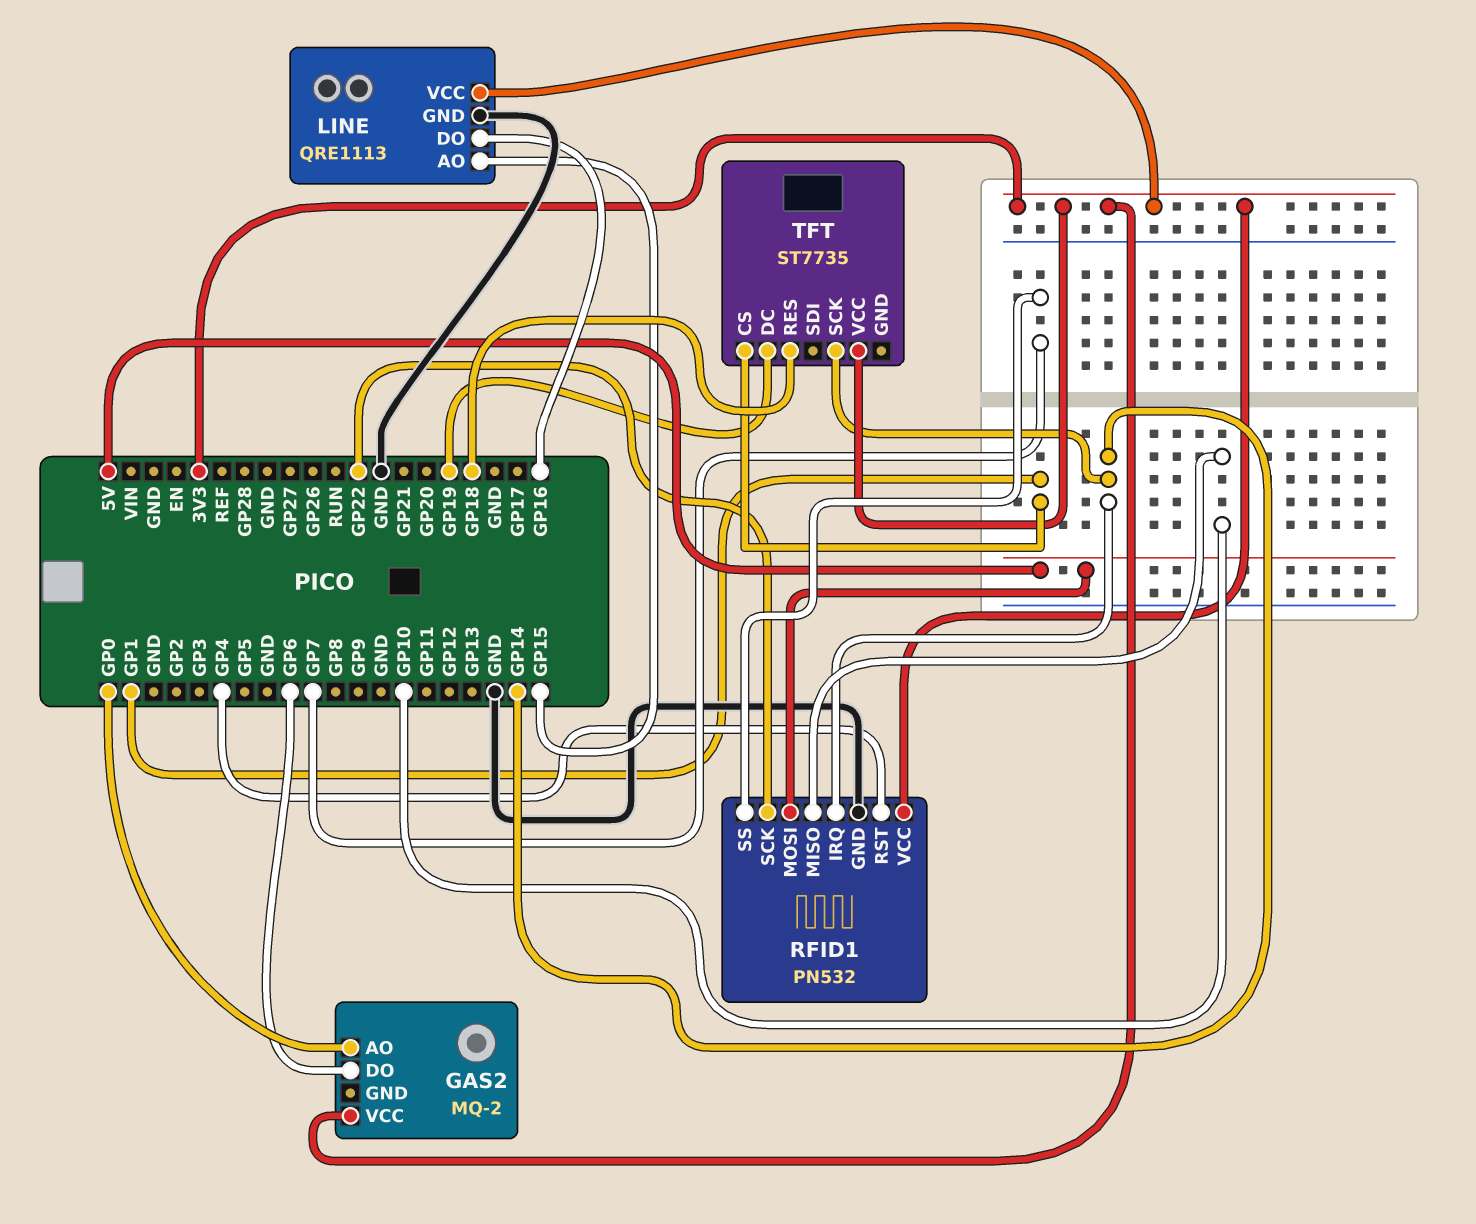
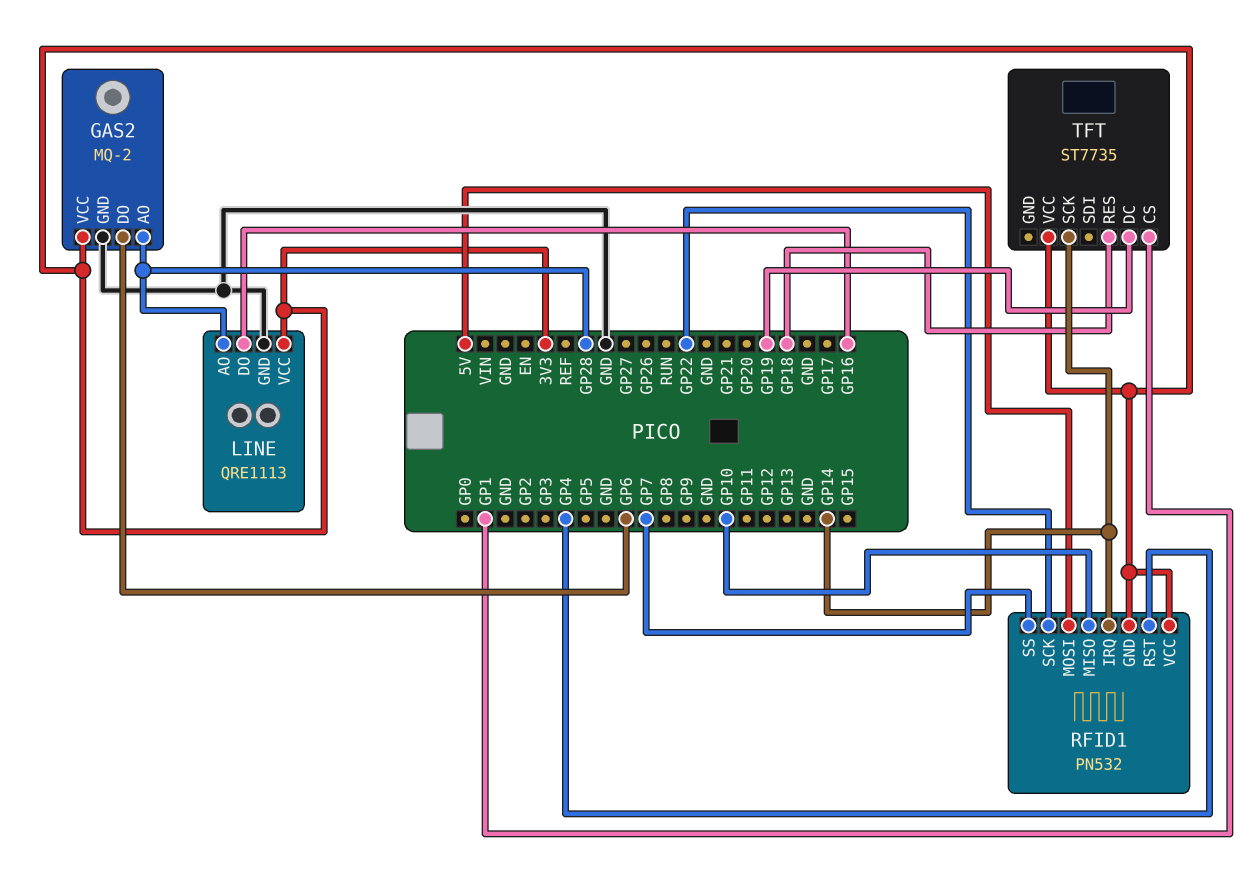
GAS2 pin AO: GP0 -> GP28
GAS2 pin GND: none -> GND
LINE pin AO: GP15 -> GP28
RFID1 pin GND: GND -> 3V3

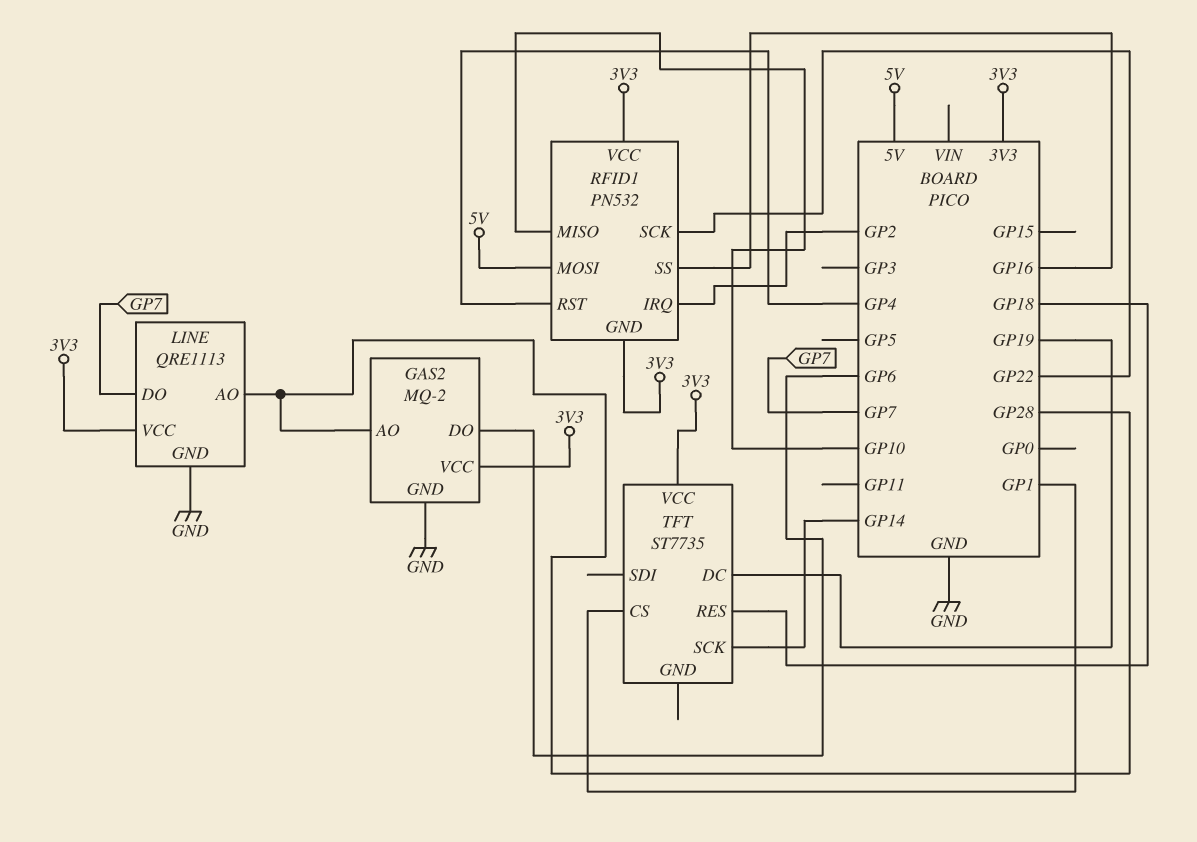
LINE pin DO: GP16 -> GP7
RFID1 pin IRQ: GP14 -> GP2
RFID1 pin SS: GP7 -> GP16

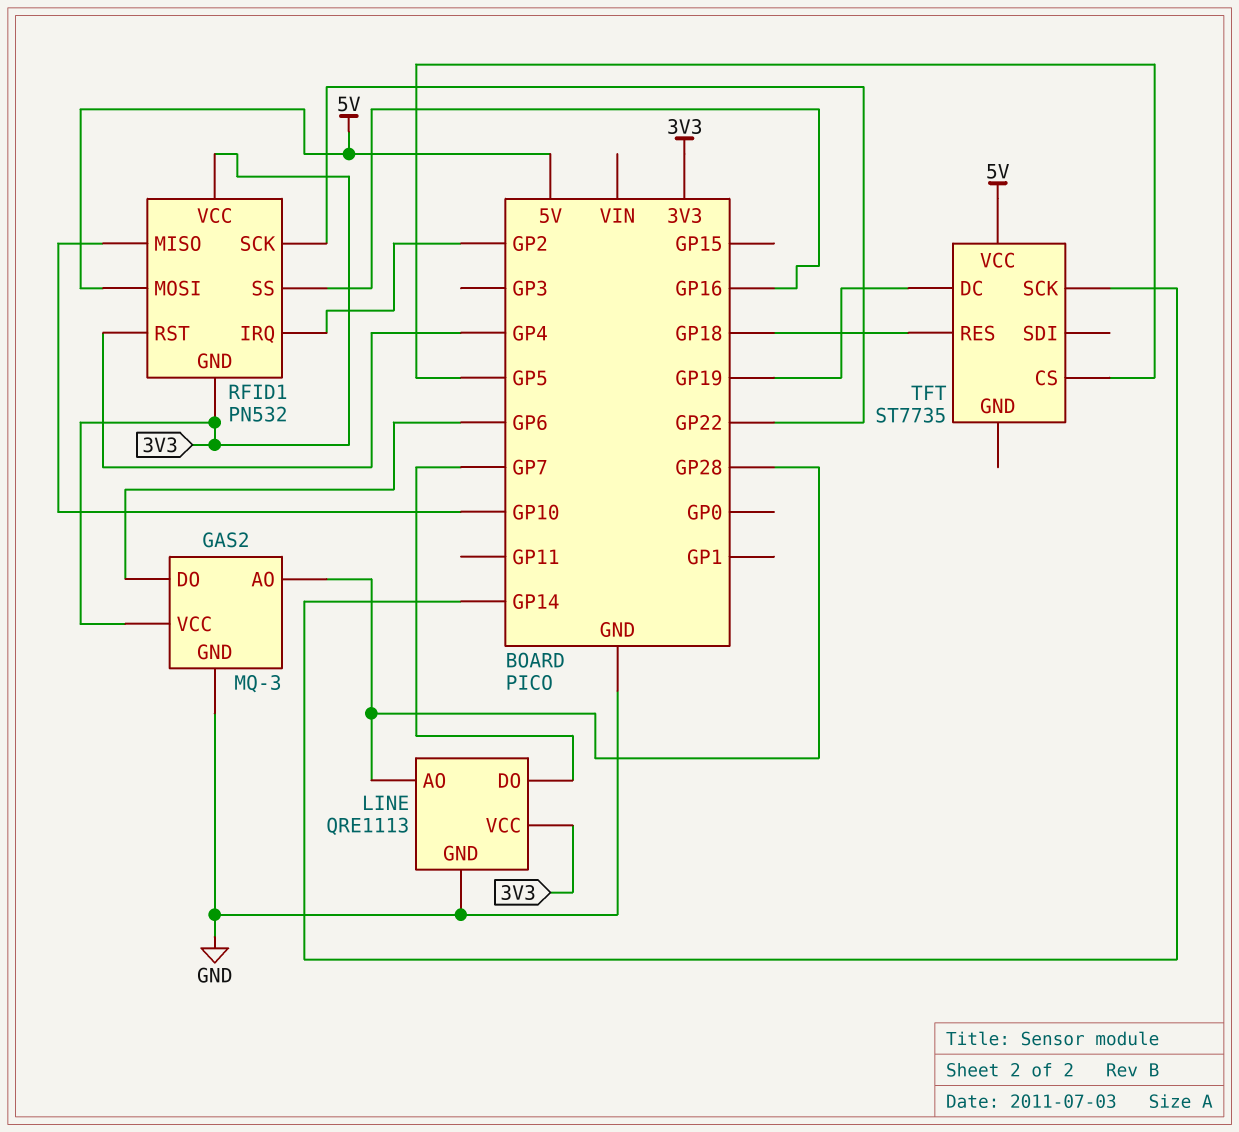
GAS2: MQ-2 -> MQ-3
TFT pin CS: GP1 -> GP5
TFT pin VCC: 3V3 -> 5V

